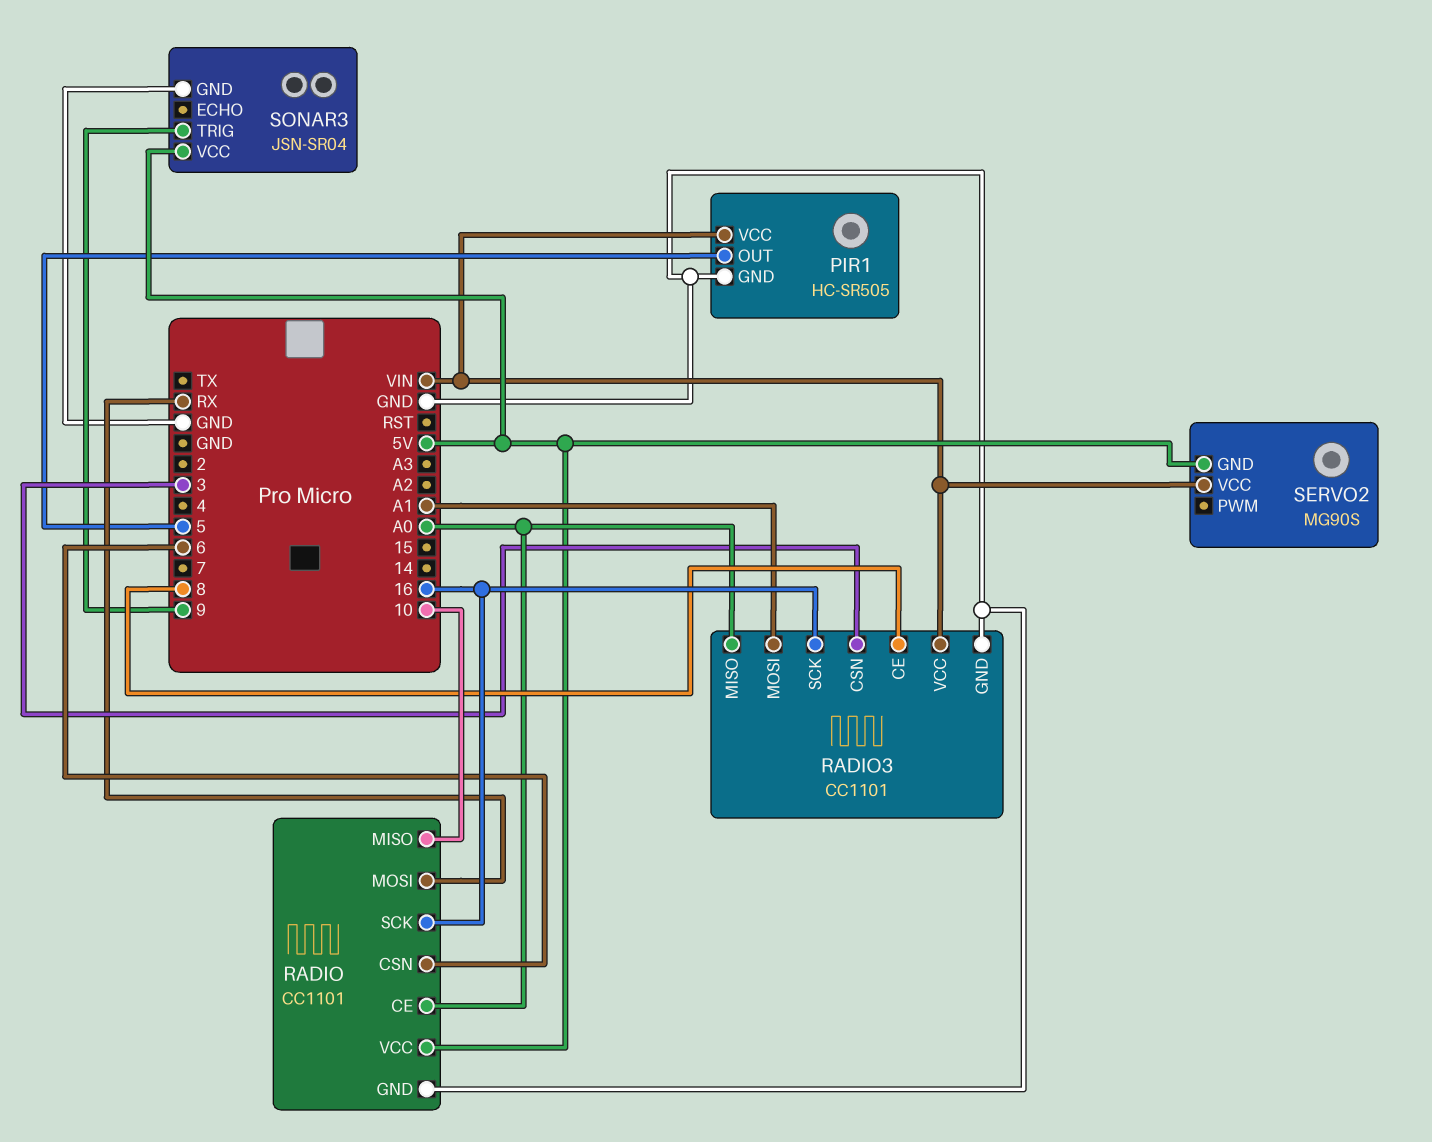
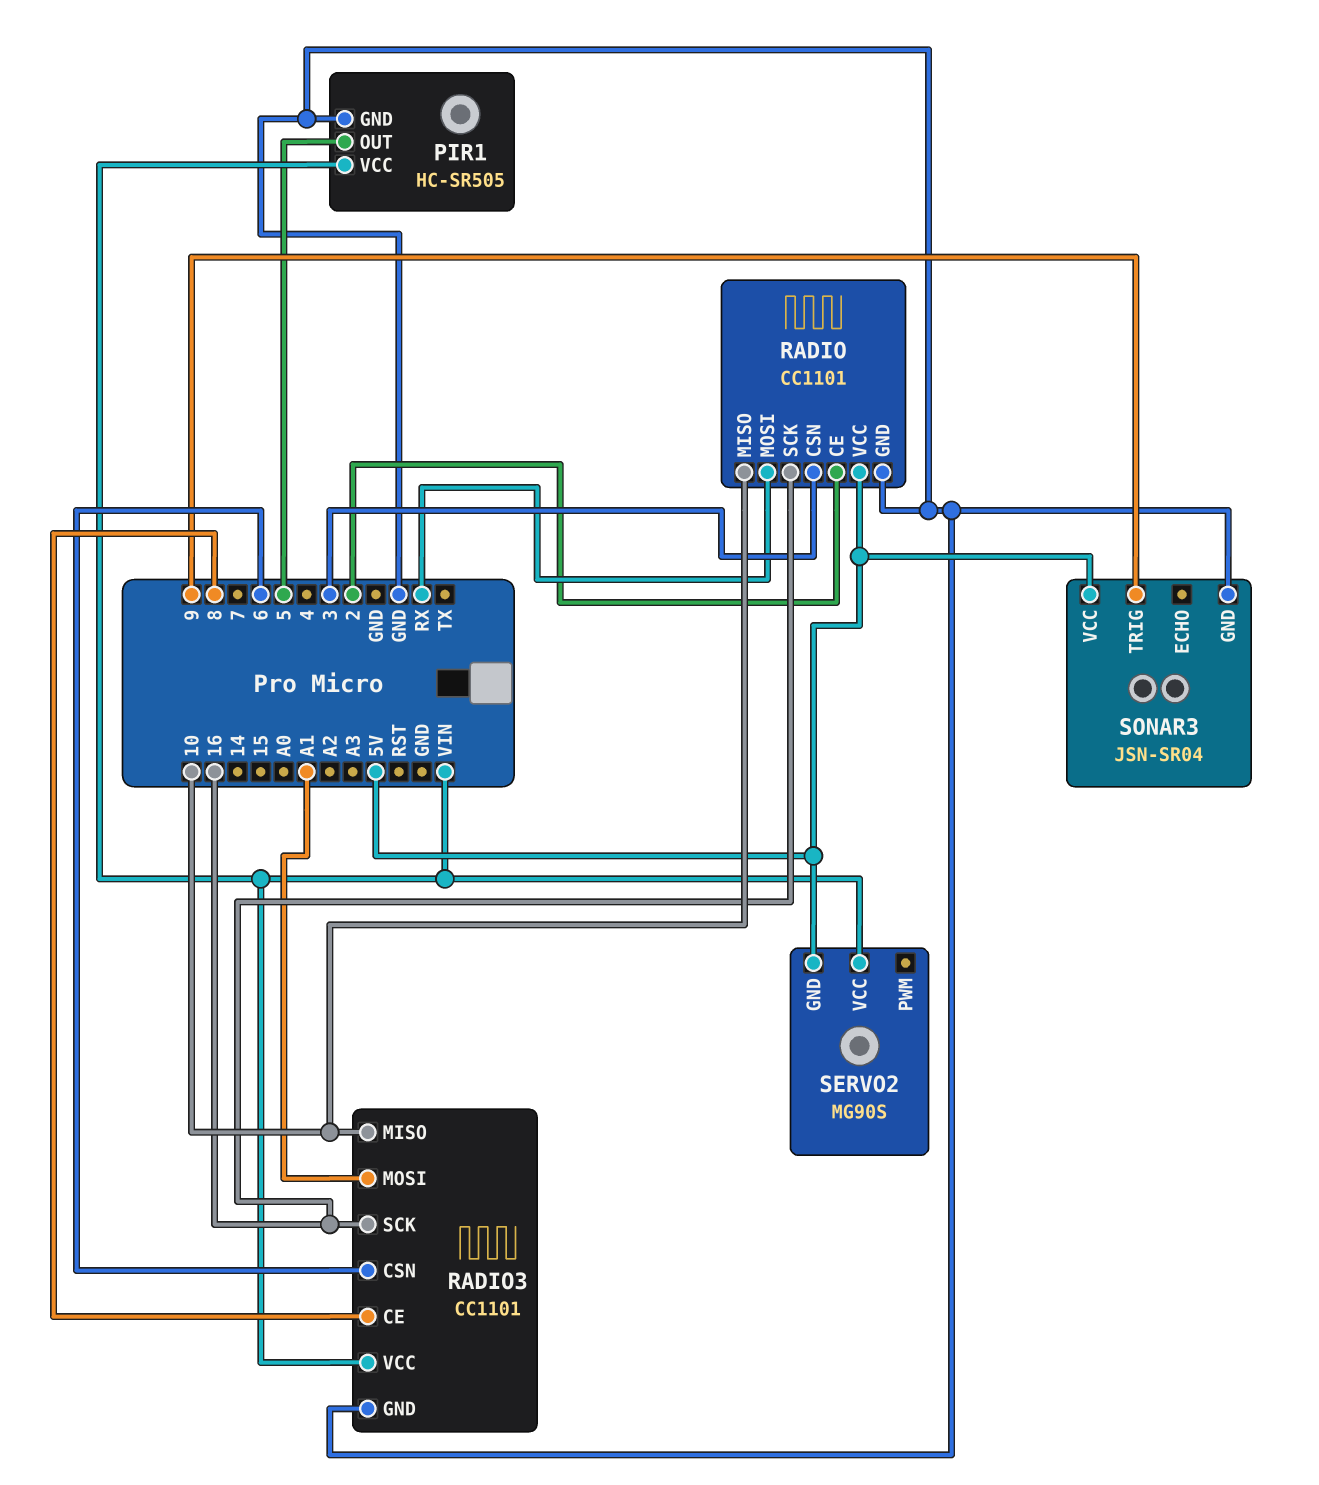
RADIO pin CE: A0 -> 2
RADIO pin CSN: 6 -> 3
RADIO3 pin CSN: 3 -> 6
RADIO3 pin MISO: A0 -> 10

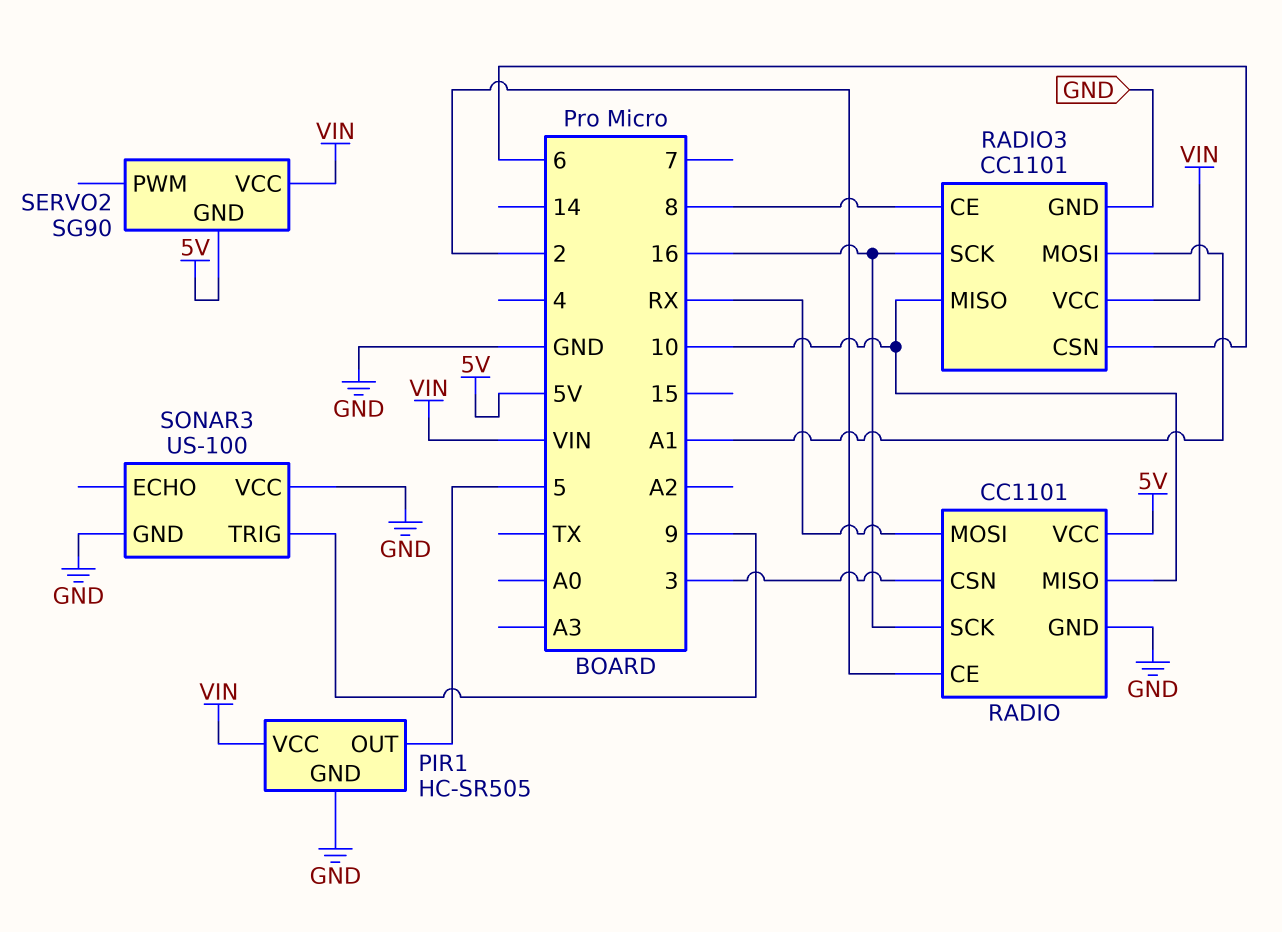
SERVO2: MG90S -> SG90
SONAR3: JSN-SR04 -> US-100
SONAR3 pin VCC: 5V -> GND

